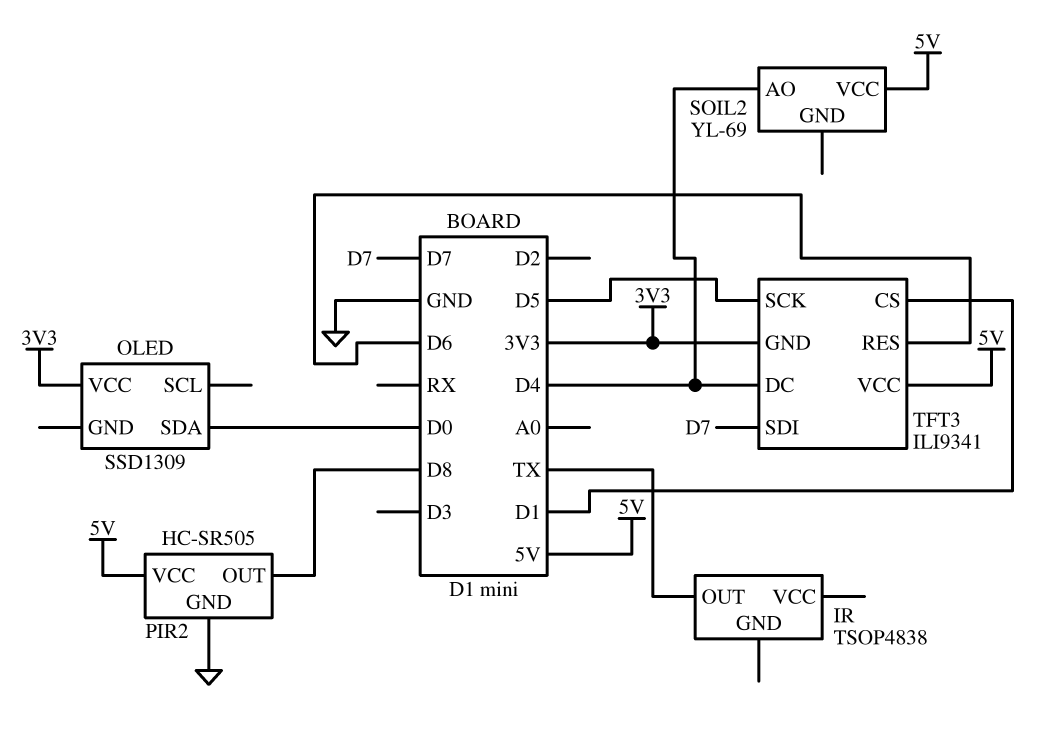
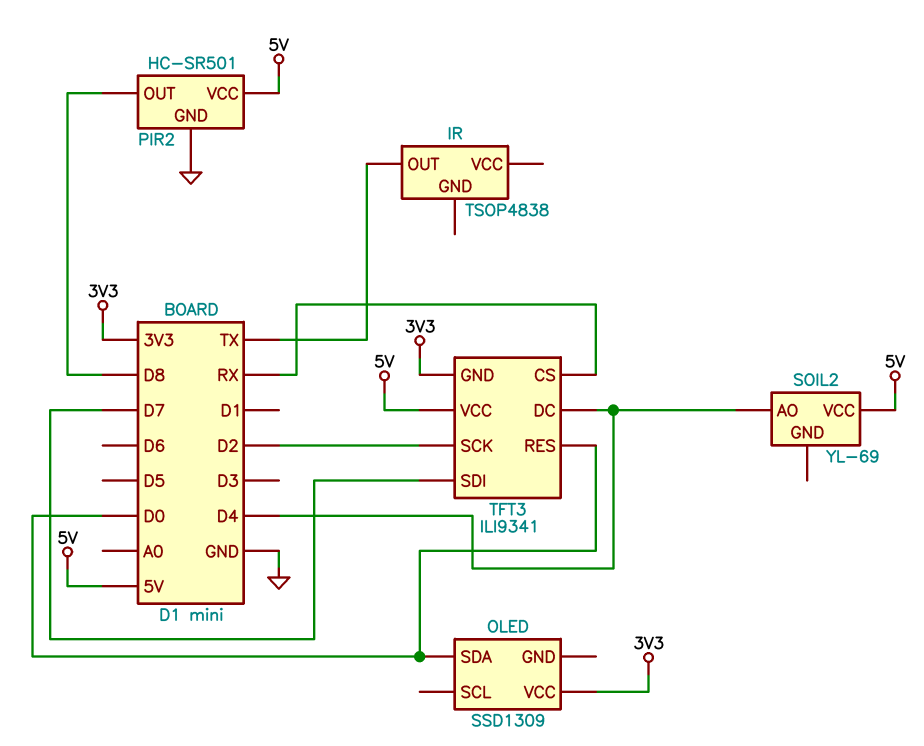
PIR2: HC-SR505 -> HC-SR501
TFT3 pin CS: D1 -> RX
TFT3 pin RES: D6 -> D0
TFT3 pin SCK: D5 -> D2

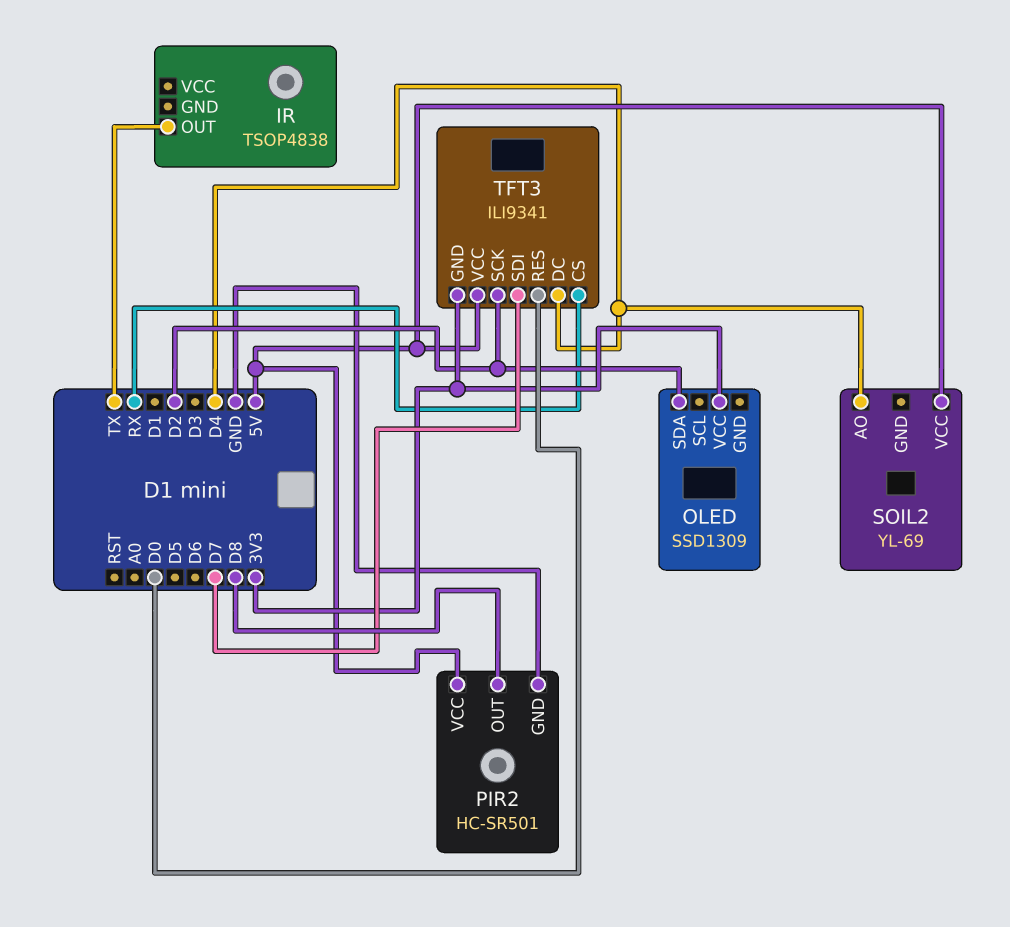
OLED pin SDA: D0 -> D2

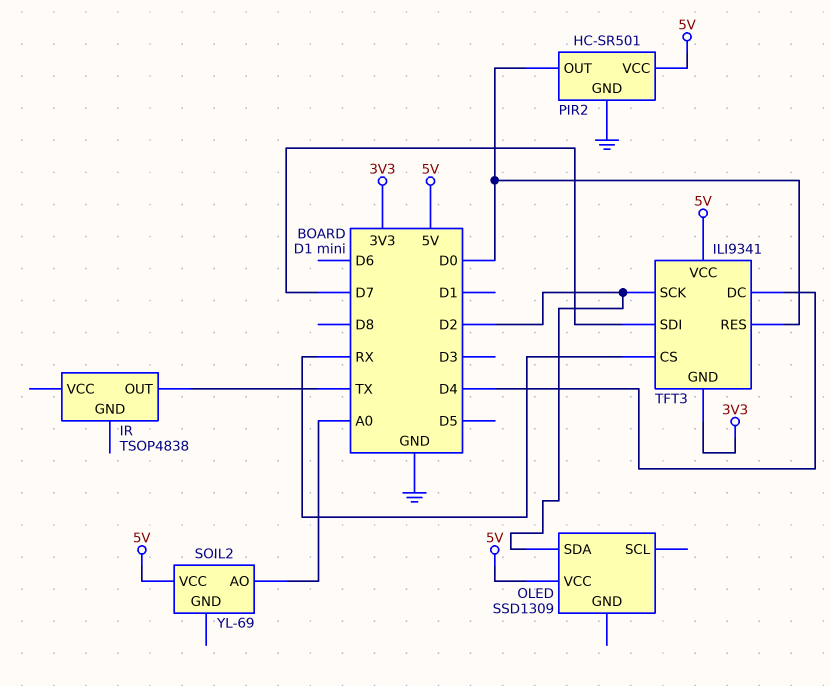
OLED pin VCC: 3V3 -> 5V
PIR2 pin OUT: D8 -> D0
SOIL2 pin AO: D4 -> A0

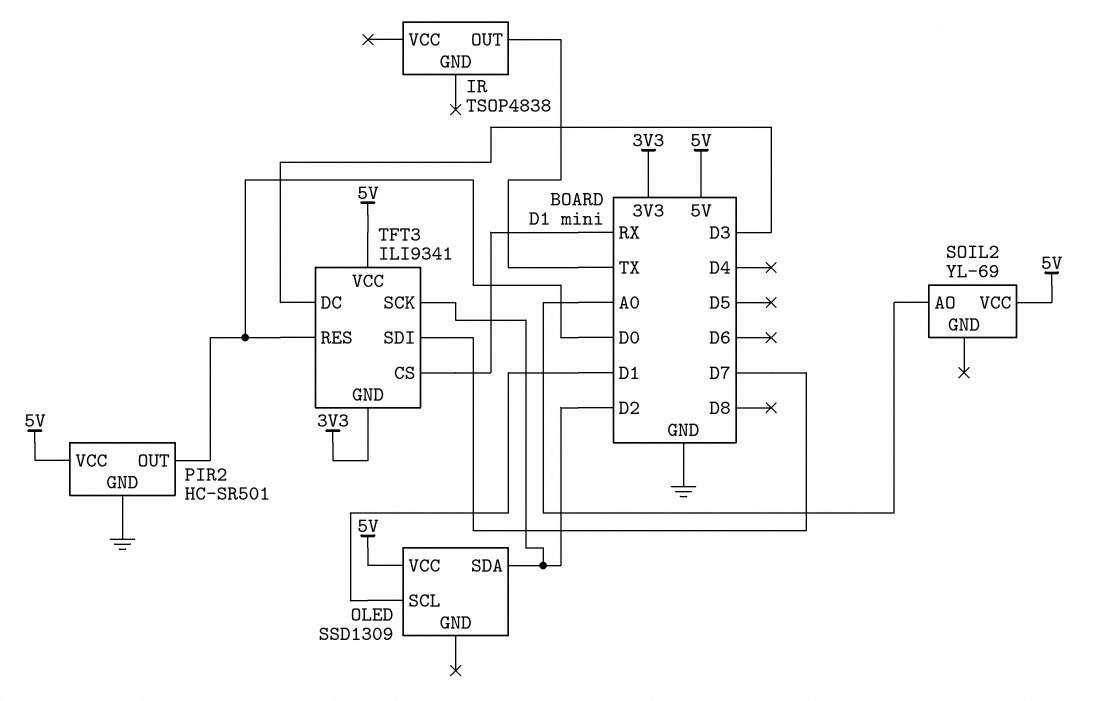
OLED pin SCL: none -> D1
TFT3 pin DC: D4 -> D3

